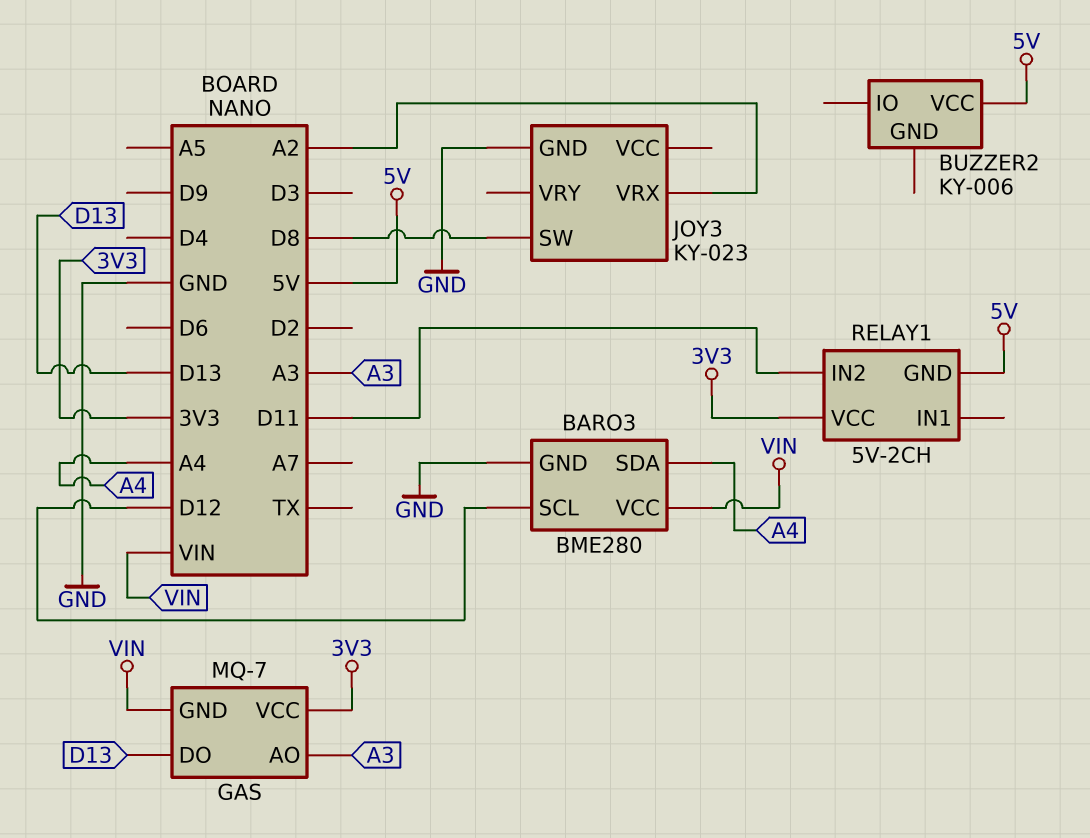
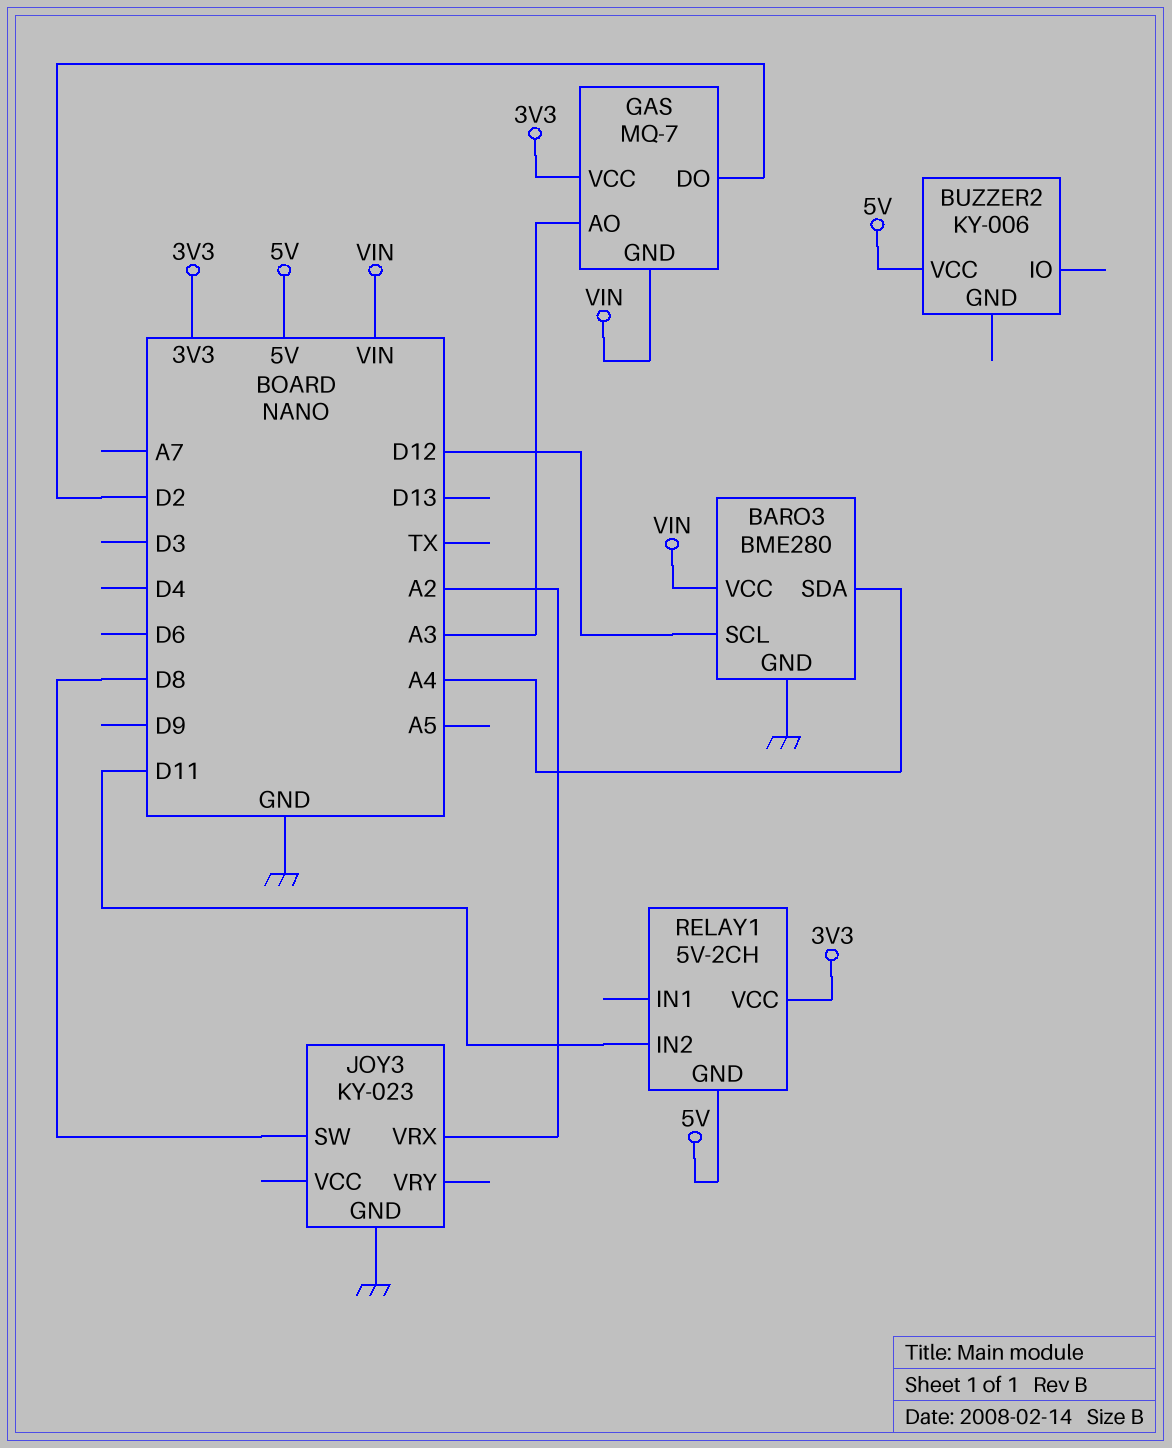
GAS pin DO: D13 -> D2

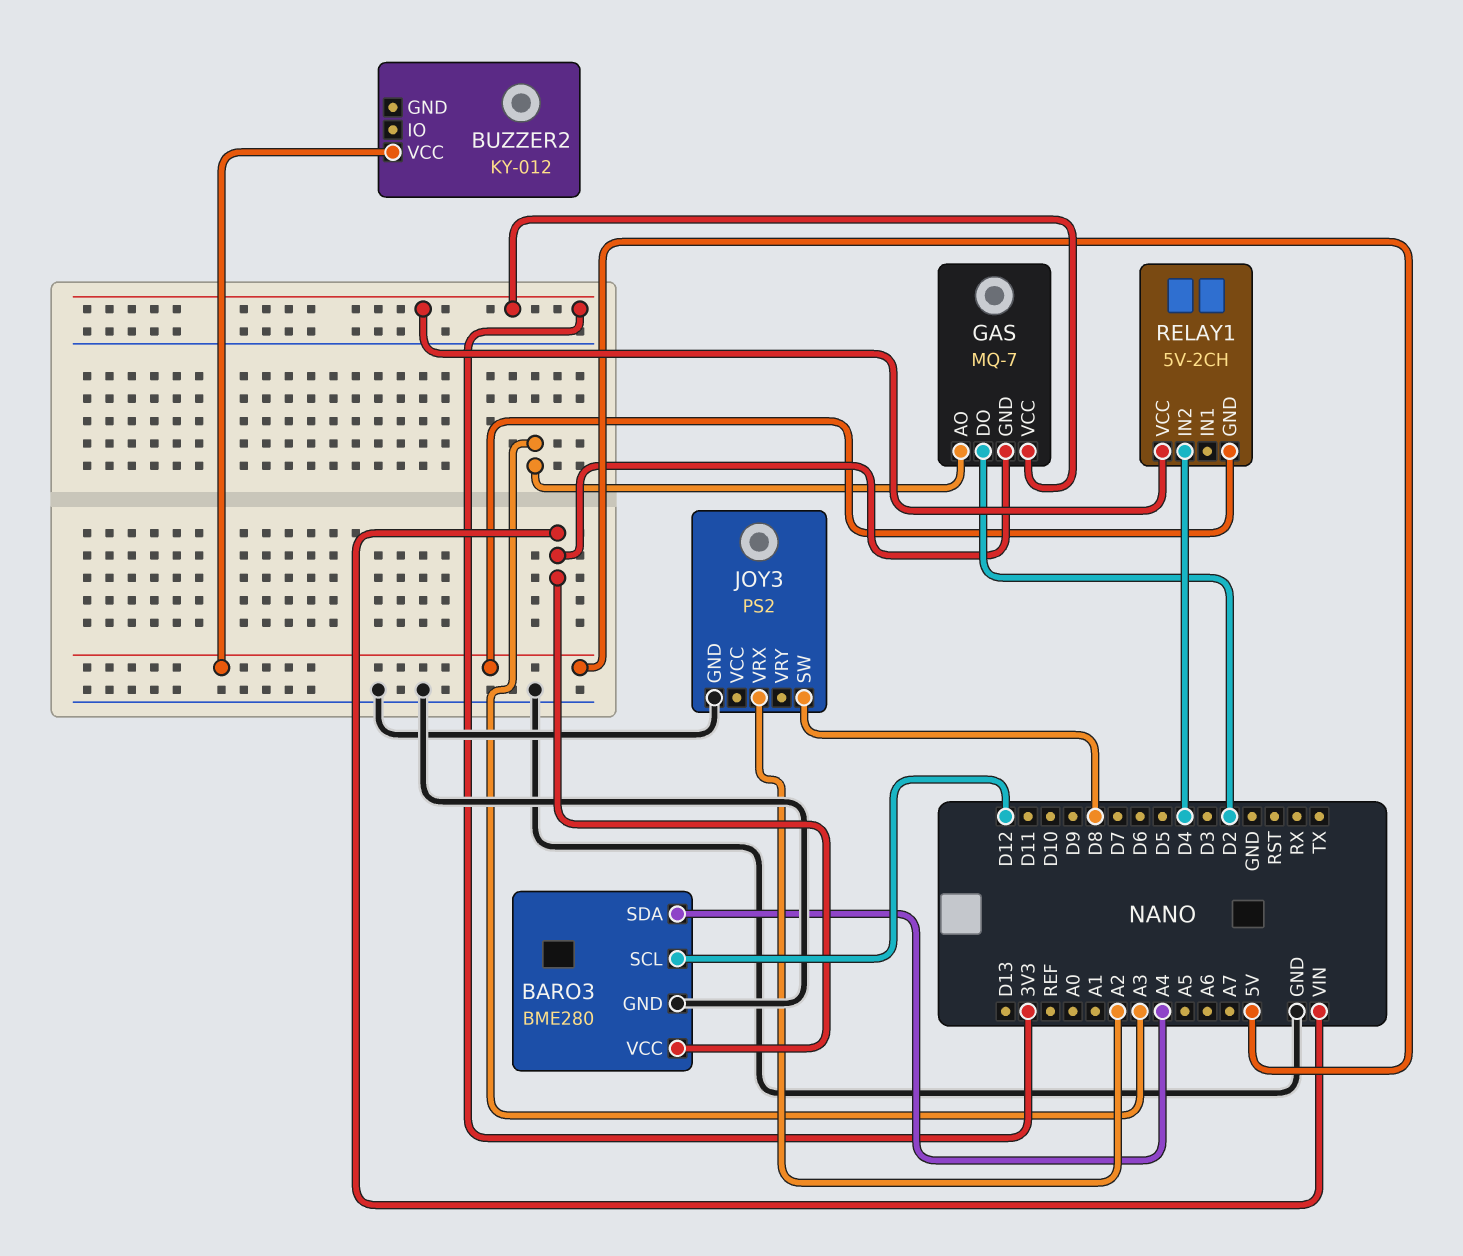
BUZZER2: KY-006 -> KY-012
JOY3: KY-023 -> PS2
RELAY1 pin IN2: D11 -> D4

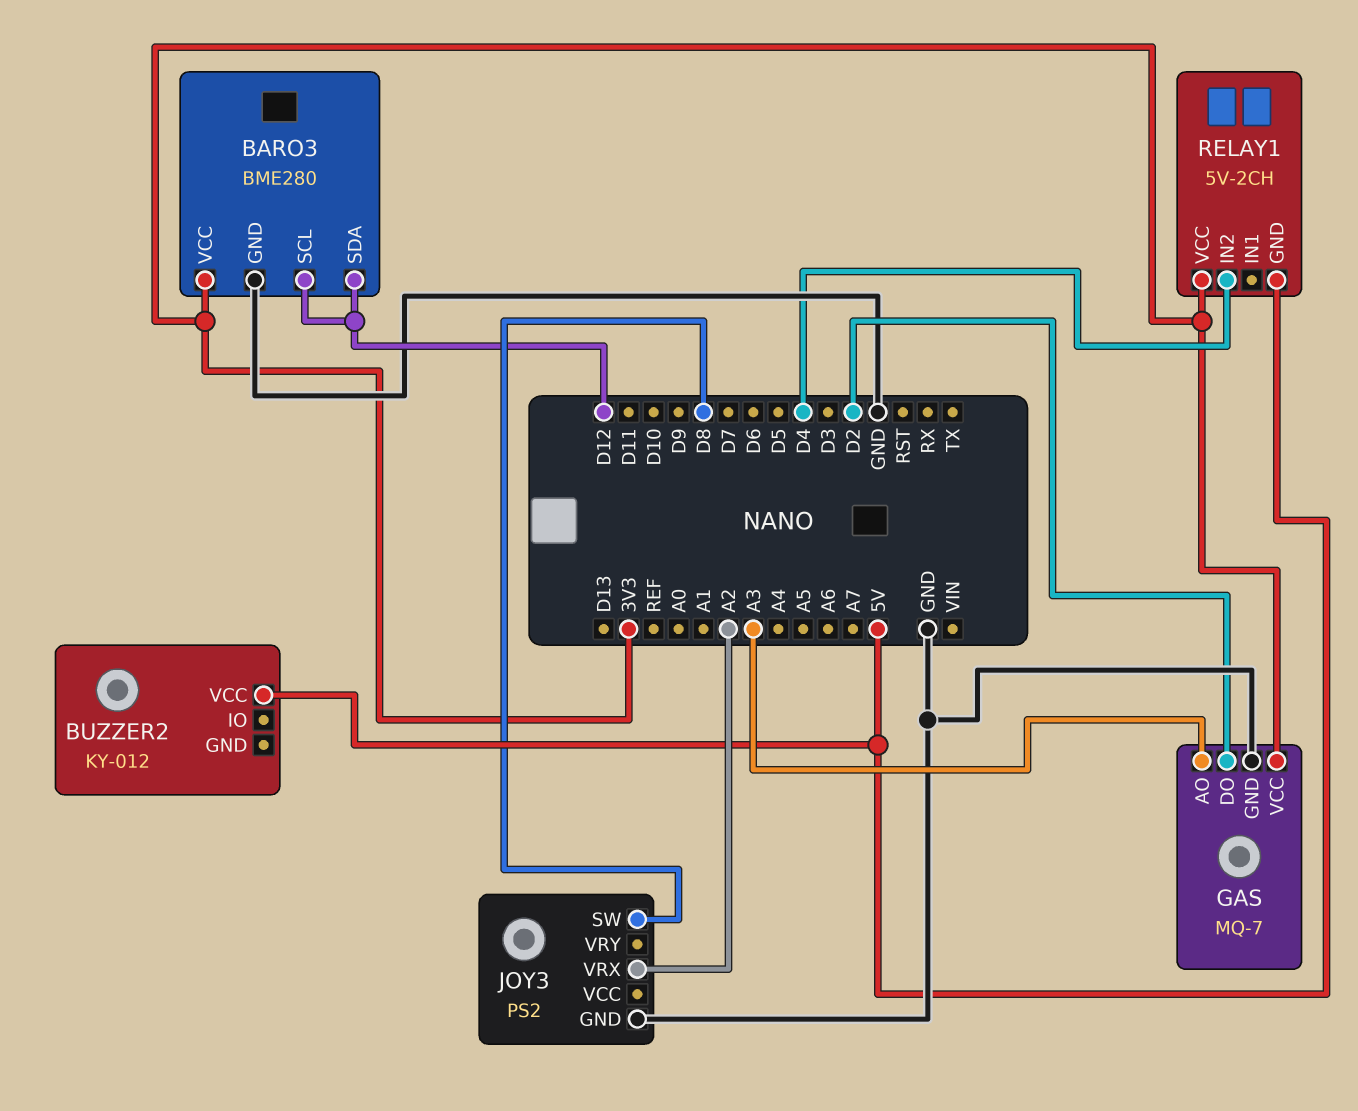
BARO3 pin SDA: A4 -> D12
BARO3 pin VCC: VIN -> 3V3
GAS pin GND: VIN -> GND

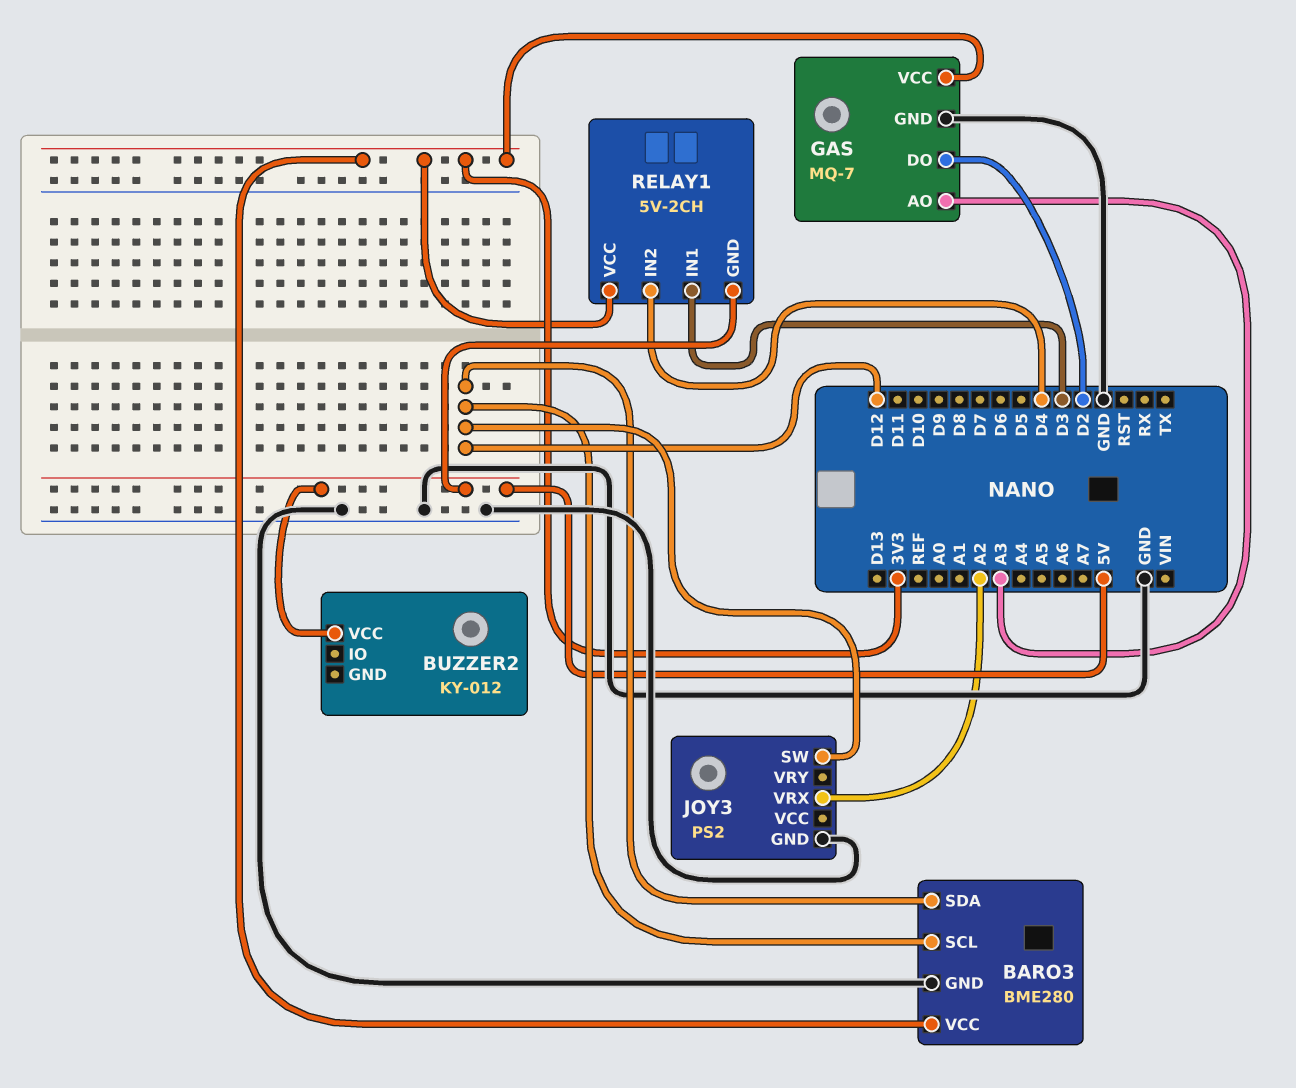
JOY3 pin SW: D8 -> D12
RELAY1 pin IN1: none -> D3

